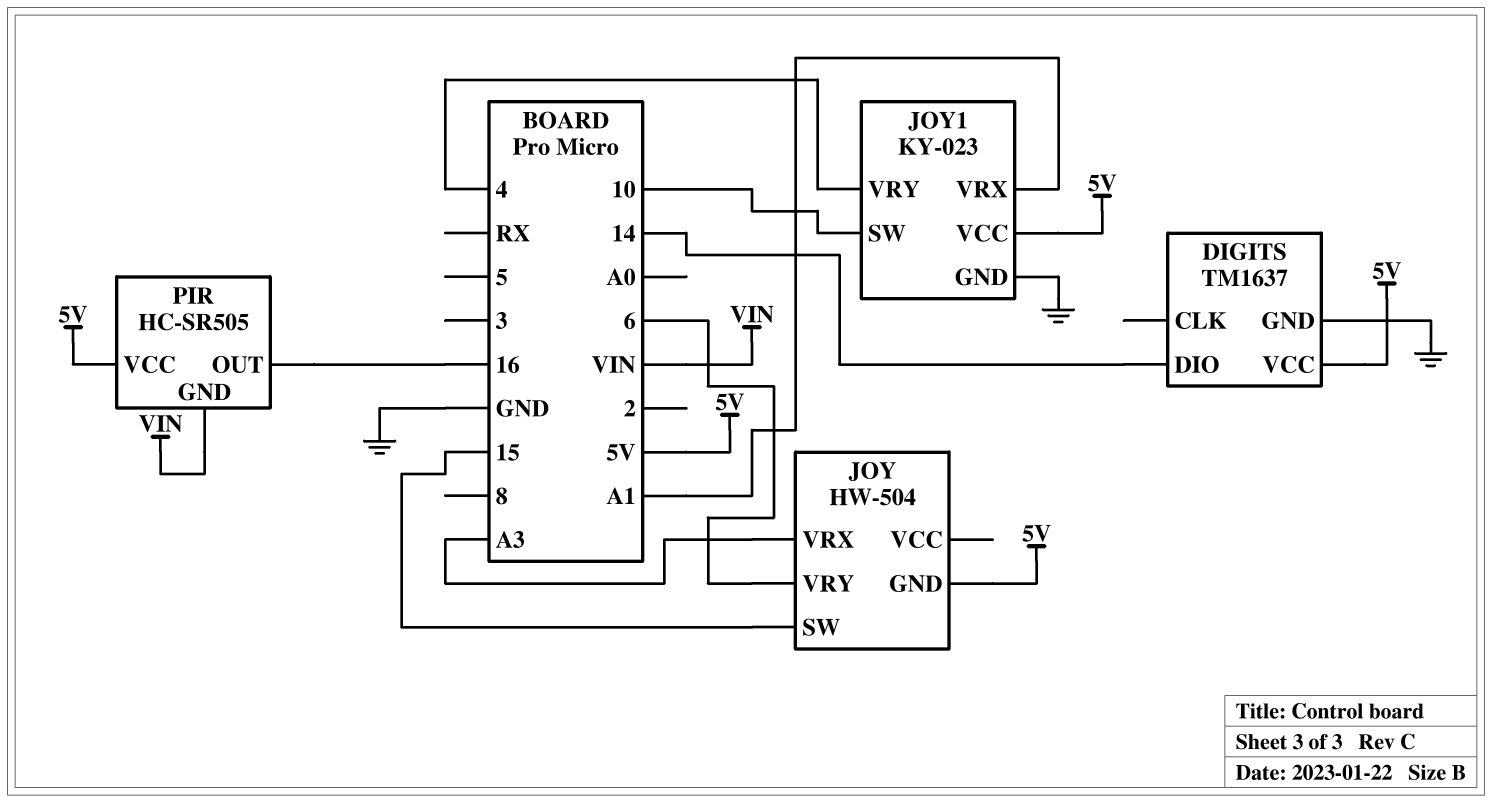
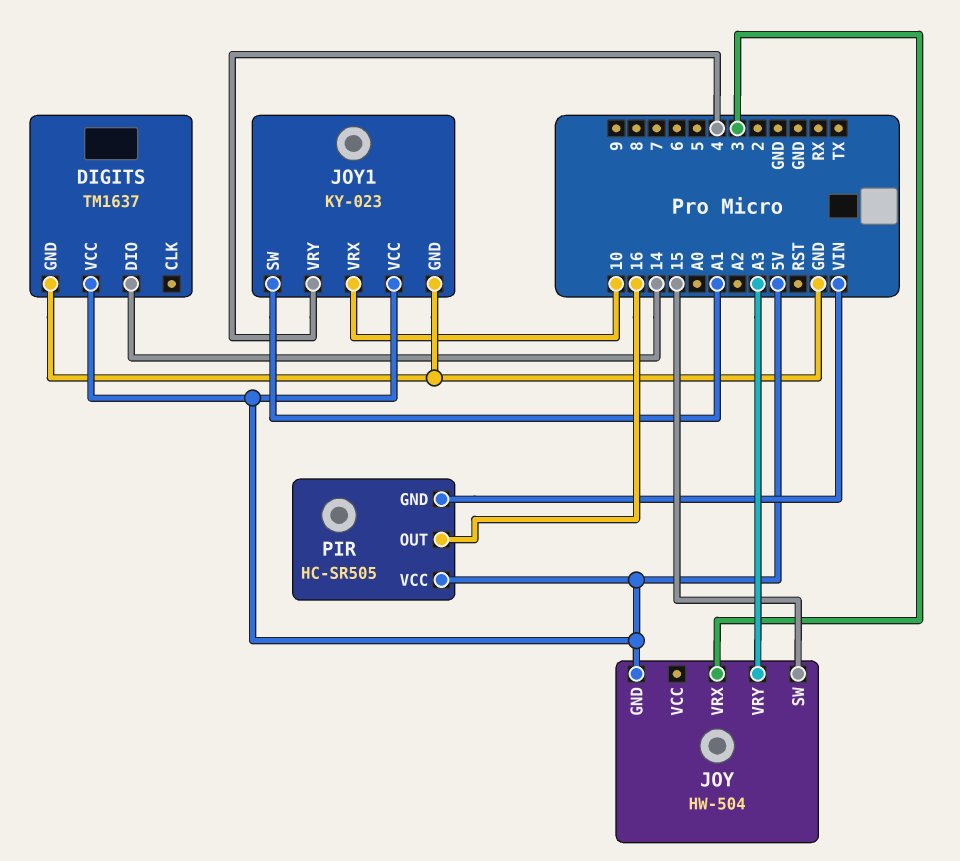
JOY pin VRX: A3 -> 3
JOY pin VRY: 6 -> A3
JOY1 pin SW: 10 -> A1
JOY1 pin VRX: A1 -> 10

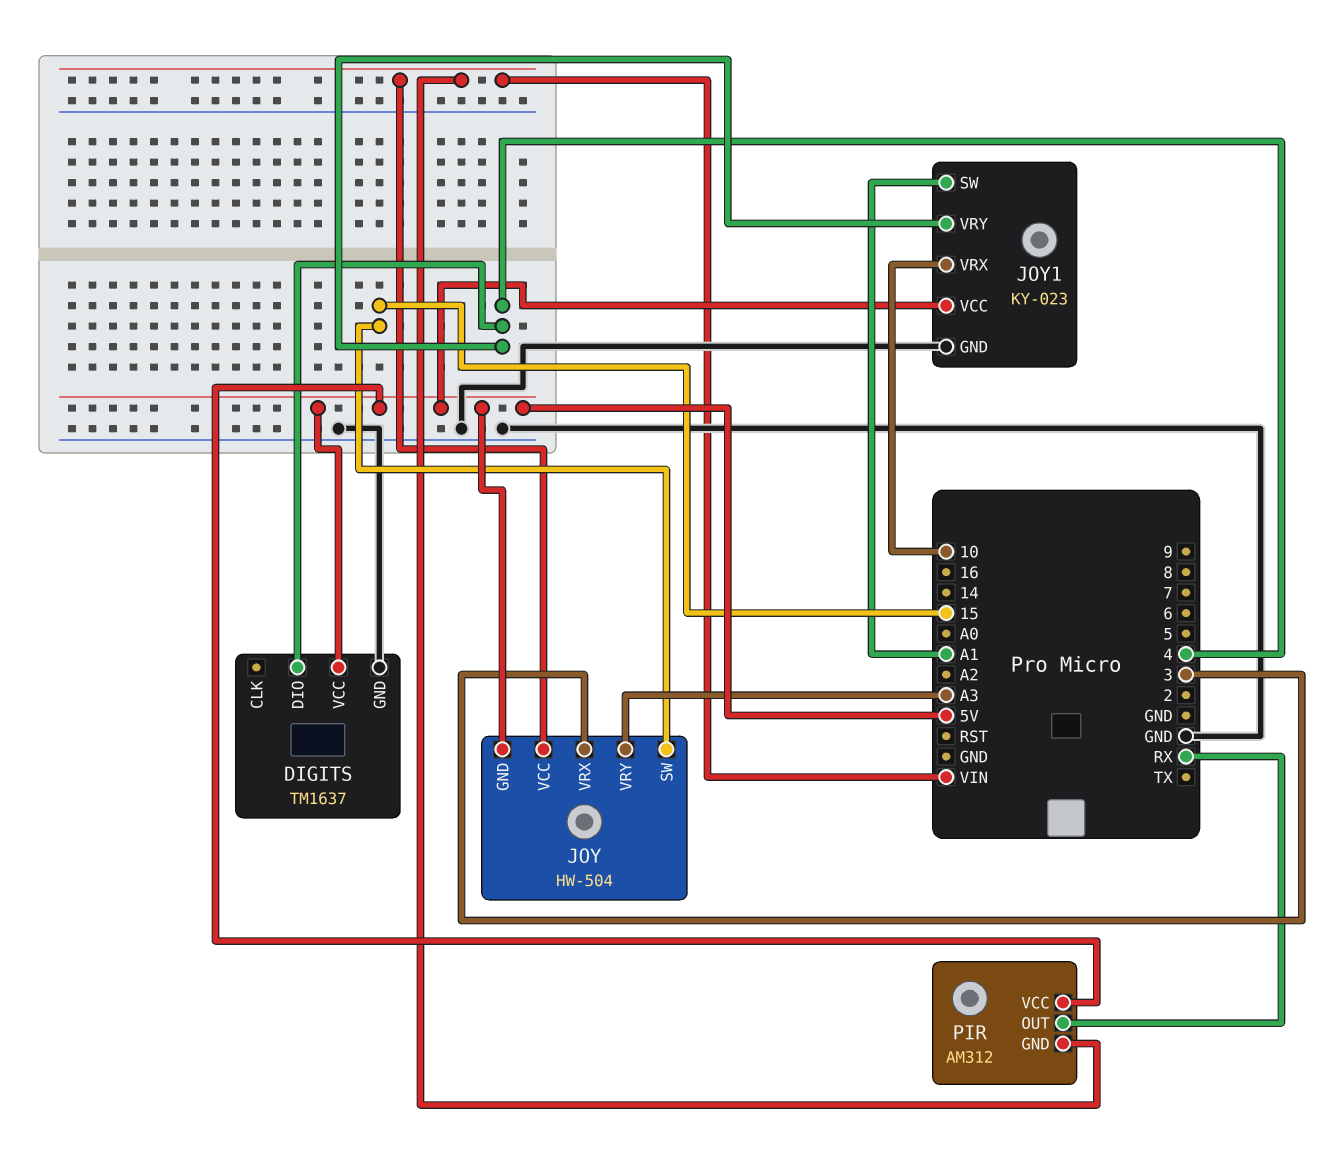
DIGITS pin DIO: 14 -> 4
JOY pin VCC: none -> VIN
PIR: HC-SR505 -> AM312
PIR pin OUT: 16 -> RX

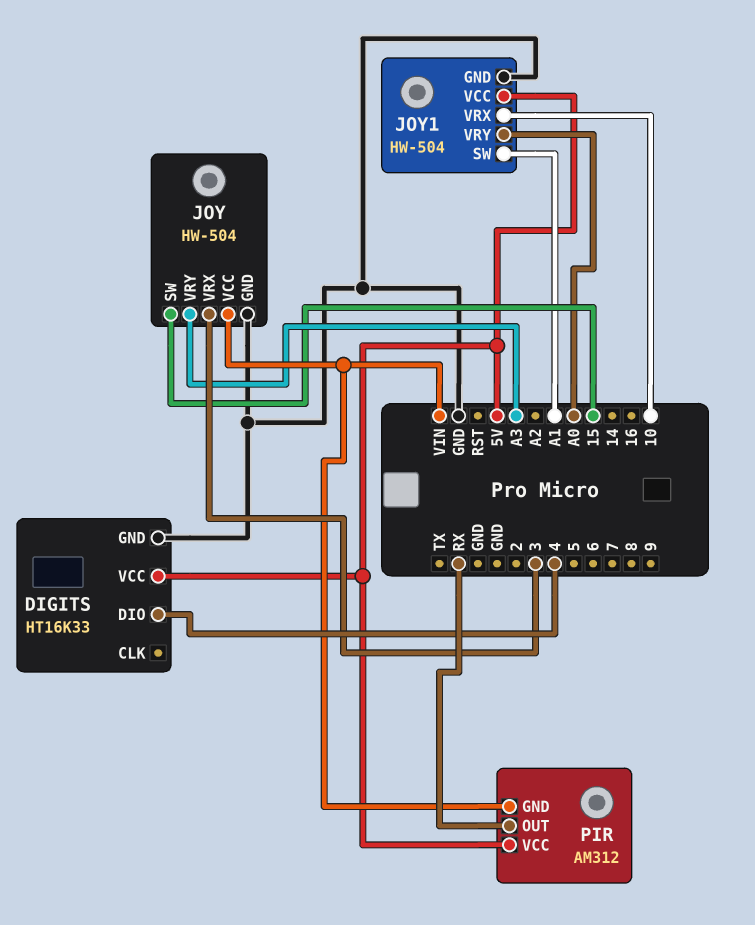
DIGITS: TM1637 -> HT16K33
JOY pin GND: 5V -> GND
JOY1: KY-023 -> HW-504
JOY1 pin VRY: 4 -> A0

